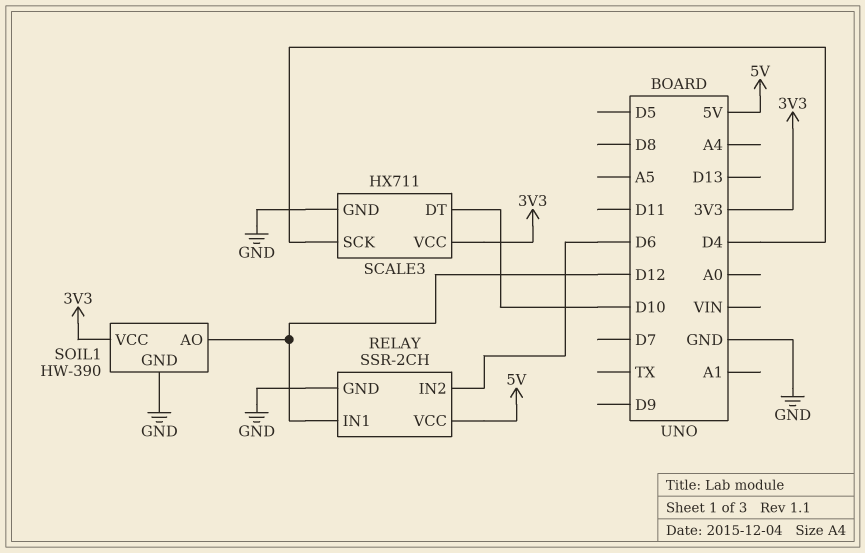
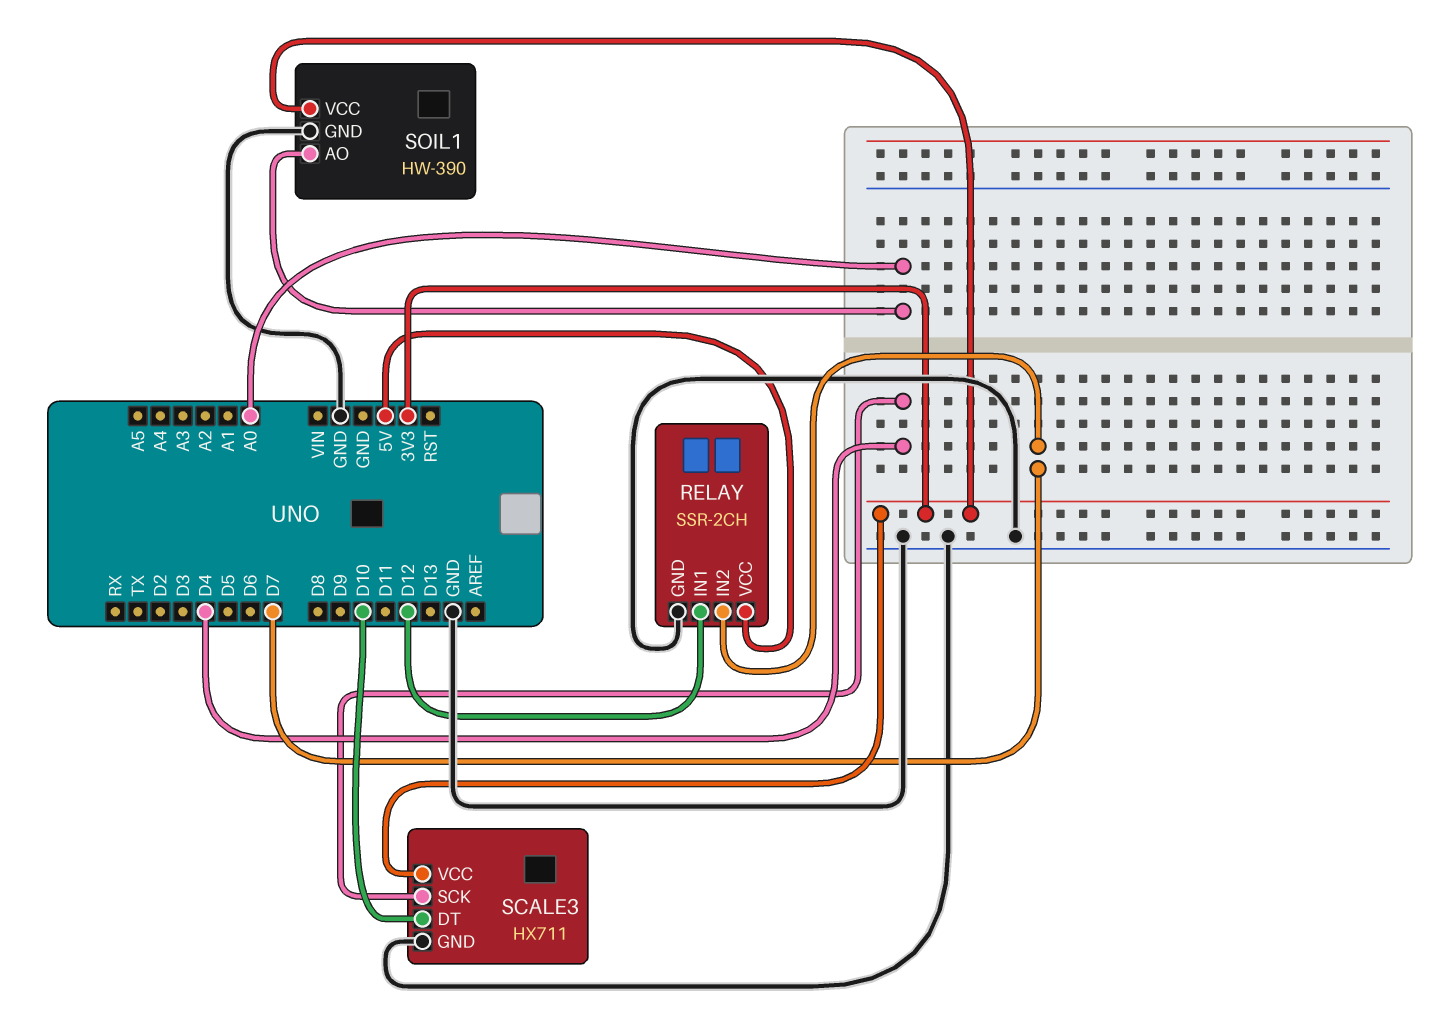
RELAY pin IN2: D6 -> D7
SOIL1 pin AO: D12 -> A0

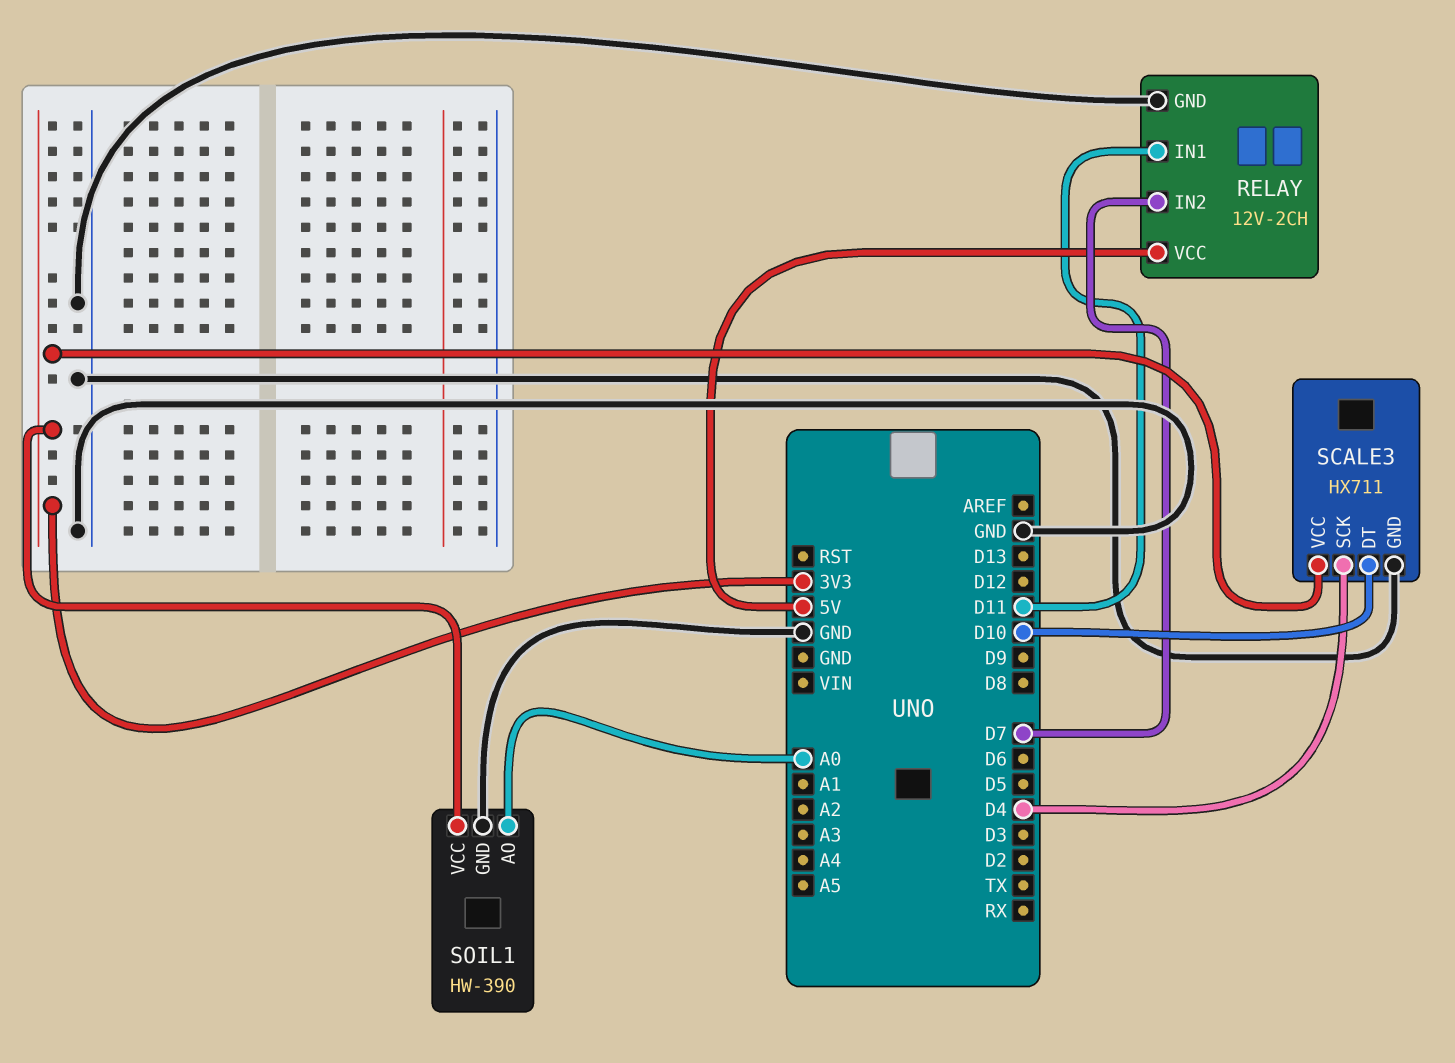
RELAY: SSR-2CH -> 12V-2CH
RELAY pin IN1: D12 -> D11

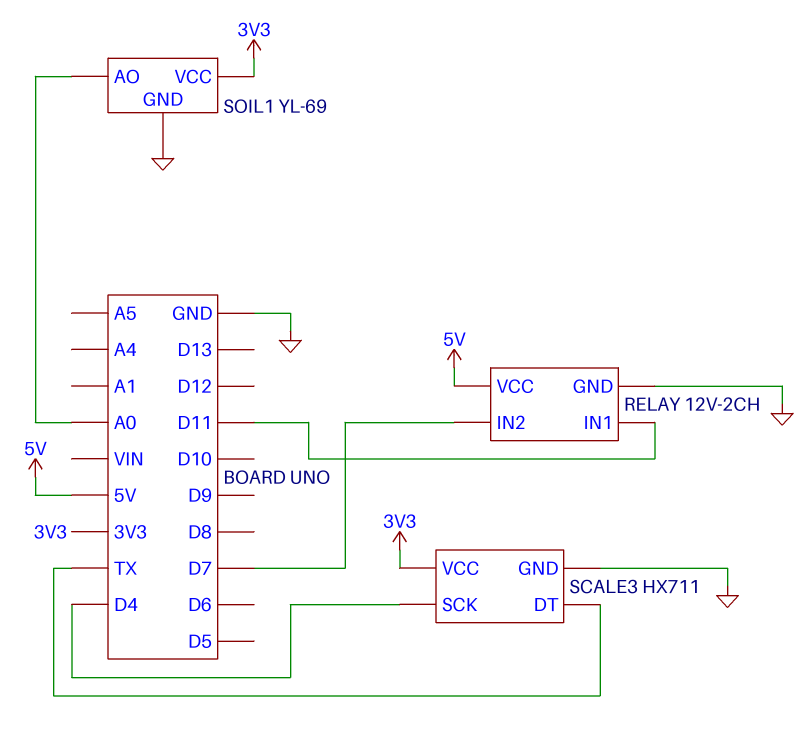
SCALE3 pin DT: D10 -> TX
SOIL1: HW-390 -> YL-69

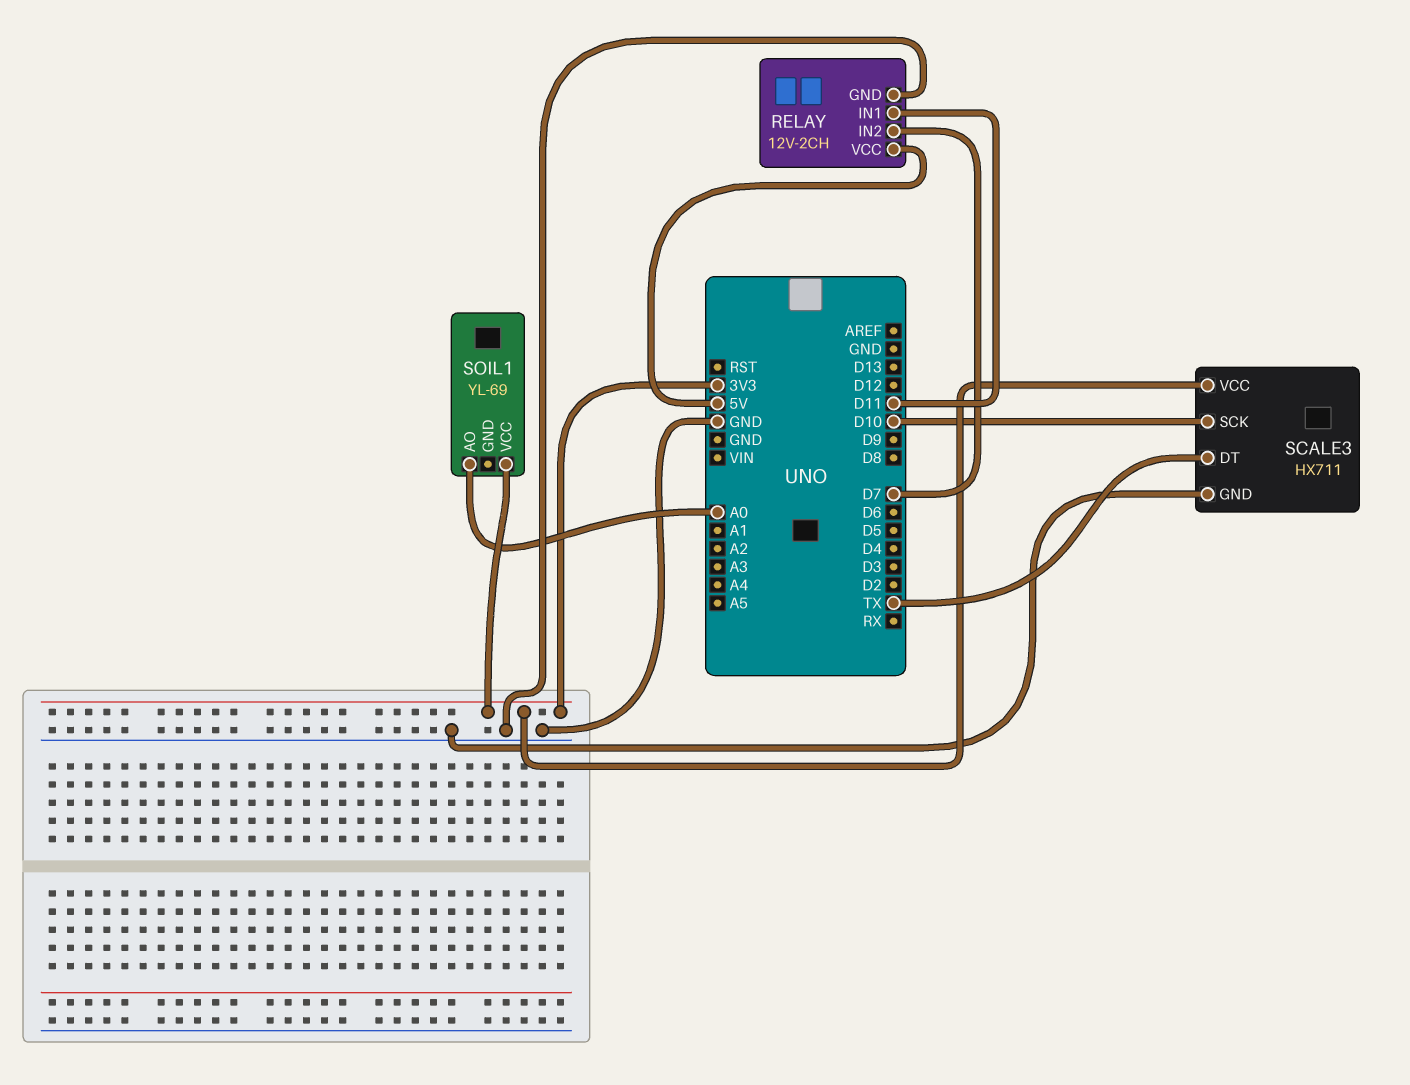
SCALE3 pin SCK: D4 -> D10
SOIL1 pin GND: GND -> none

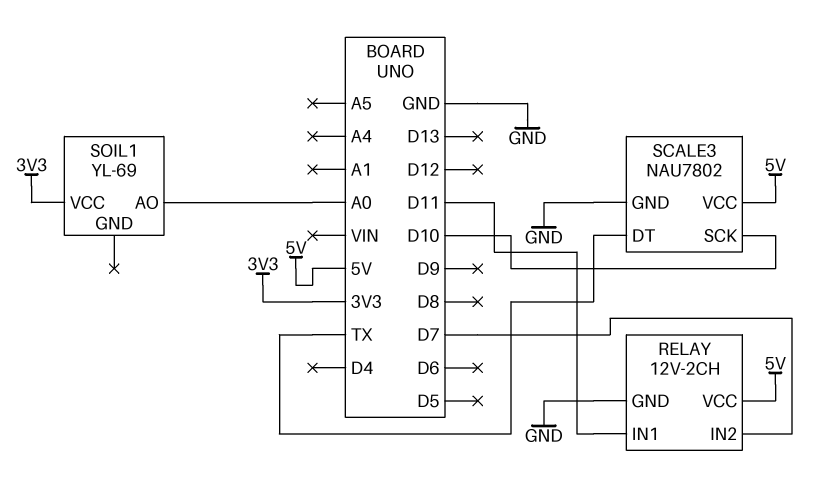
SCALE3: HX711 -> NAU7802
SCALE3 pin VCC: 3V3 -> 5V

